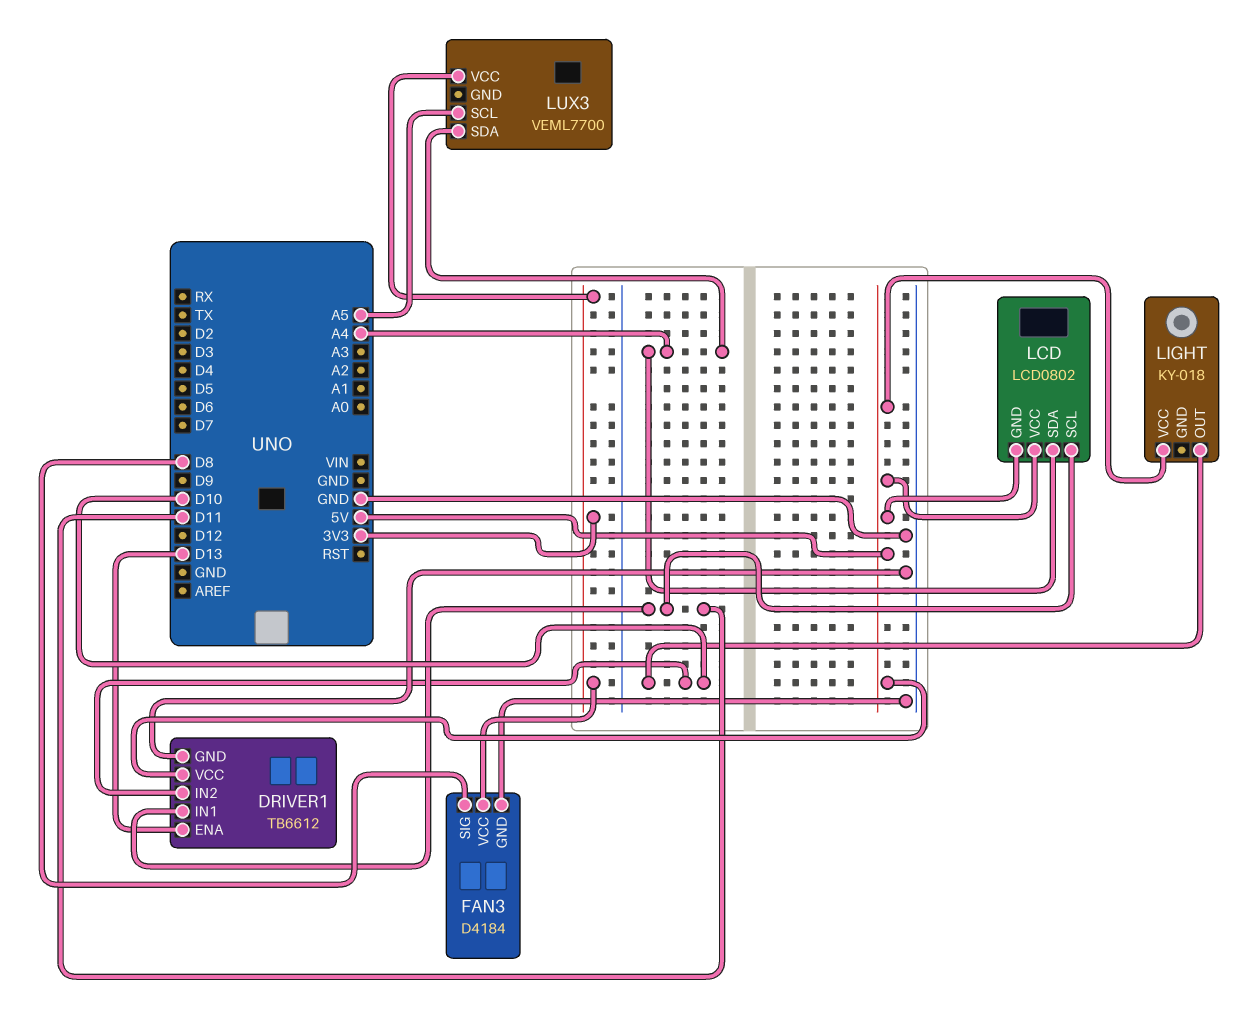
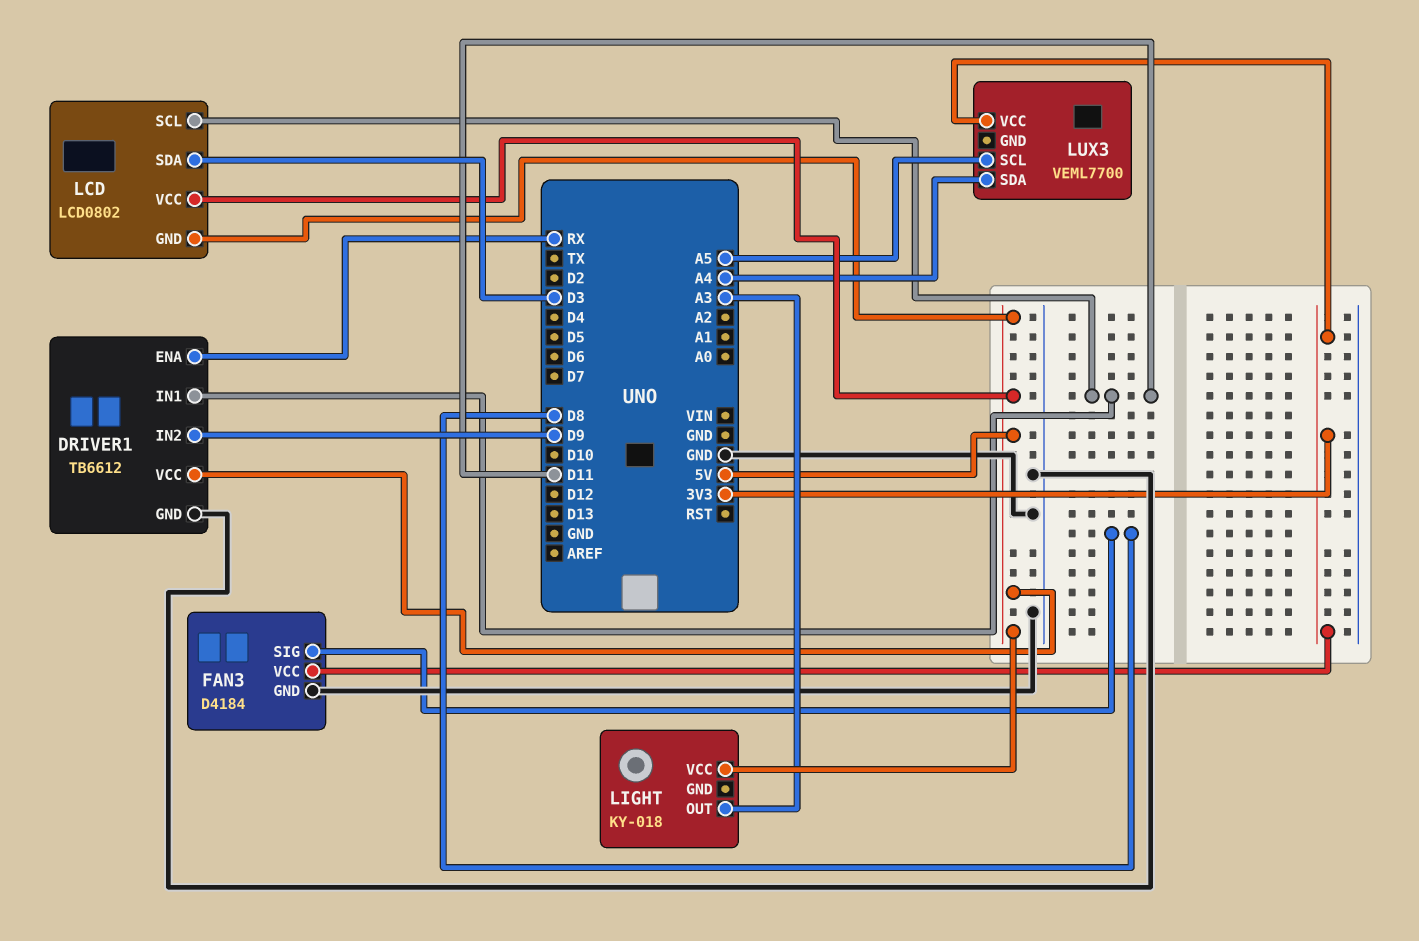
DRIVER1 pin ENA: D13 -> RX
DRIVER1 pin IN2: D10 -> D9
LCD pin SDA: A4 -> D3
LIGHT pin OUT: D10 -> A3

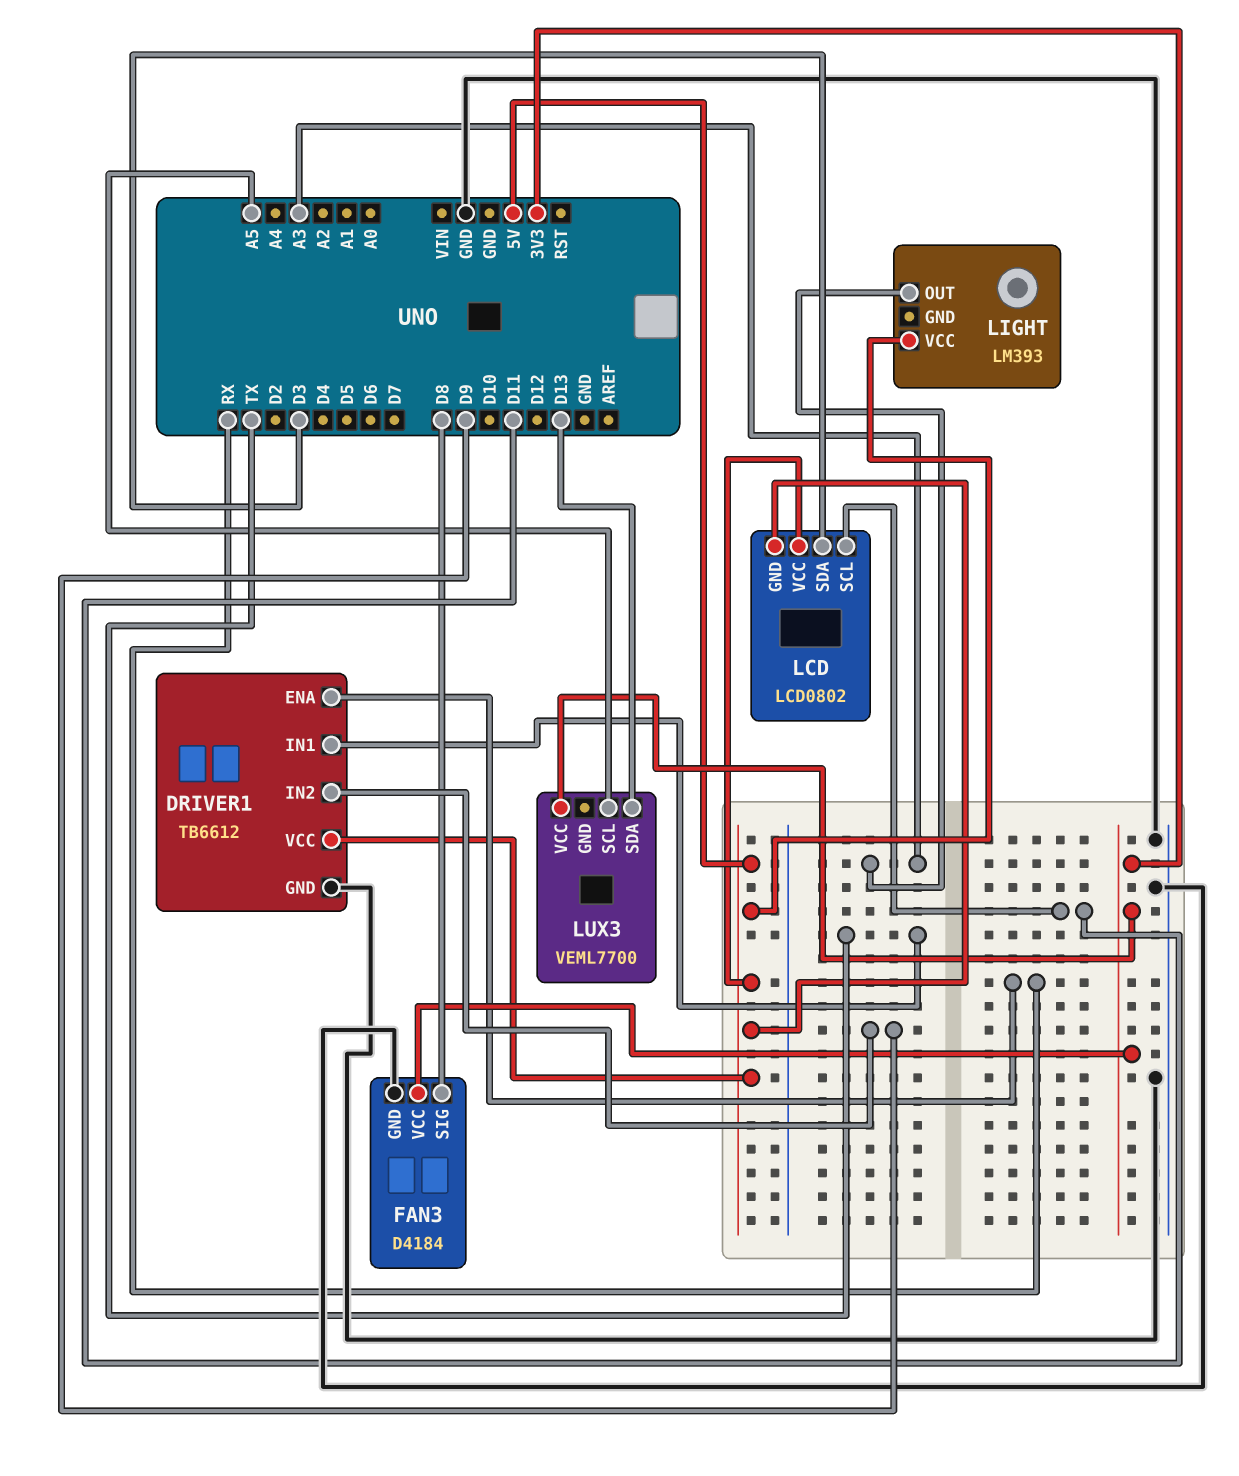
DRIVER1 pin IN1: D11 -> TX
LIGHT: KY-018 -> LM393
LUX3 pin SDA: A4 -> D13

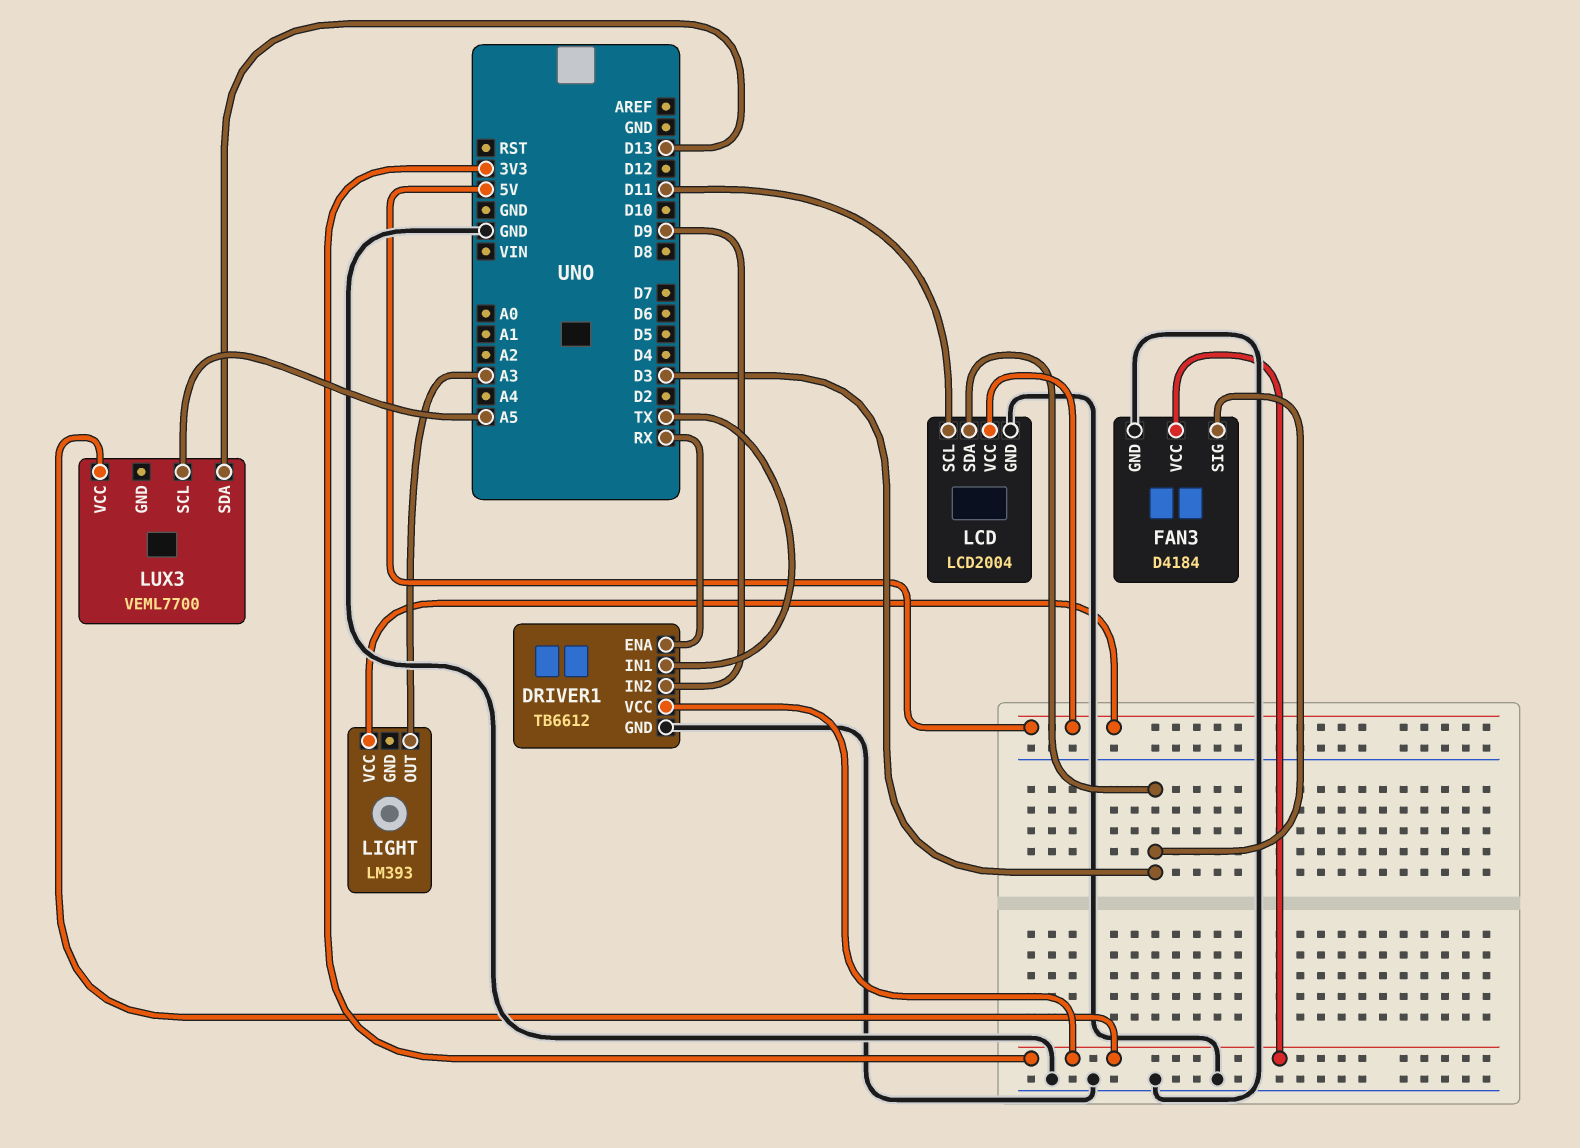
DRIVER1 pin VCC: 5V -> 3V3
FAN3 pin SIG: D8 -> D3
LCD: LCD0802 -> LCD2004
LCD pin GND: 5V -> GND

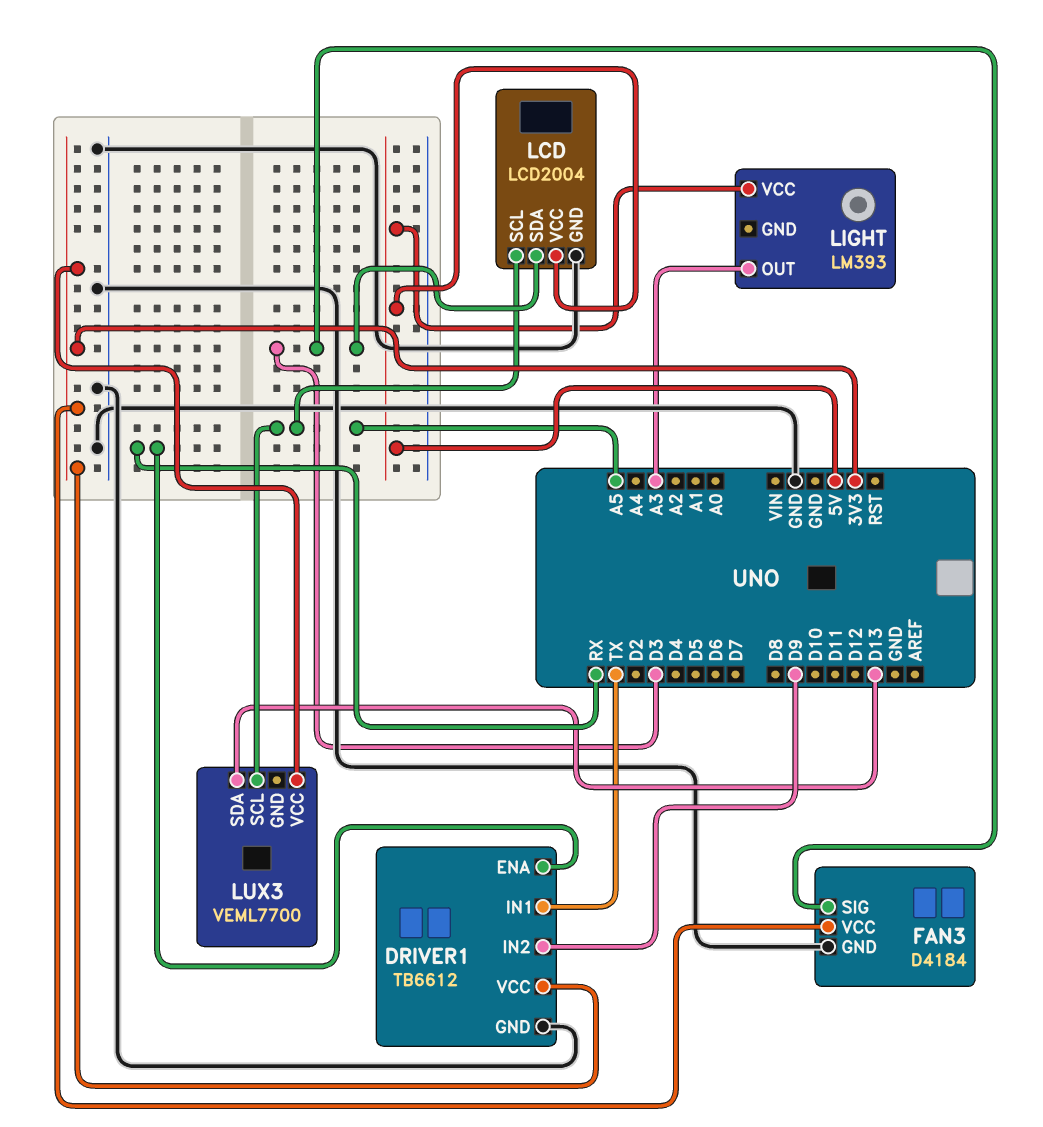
LCD pin SCL: D11 -> A5

